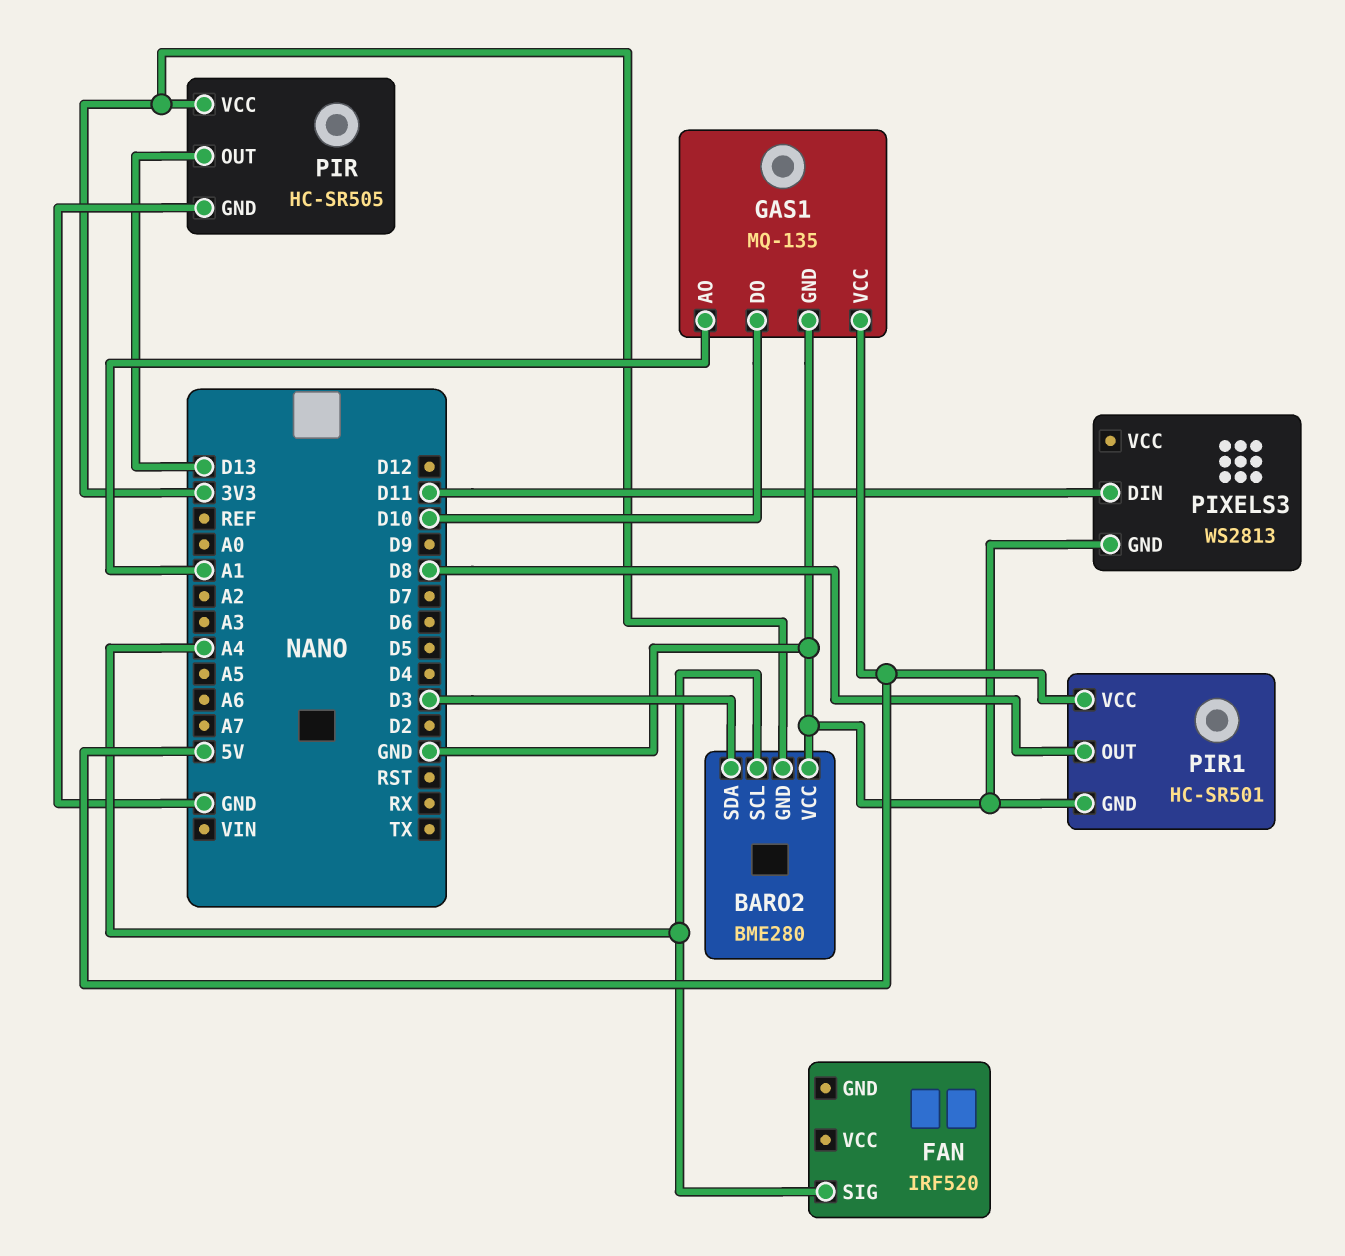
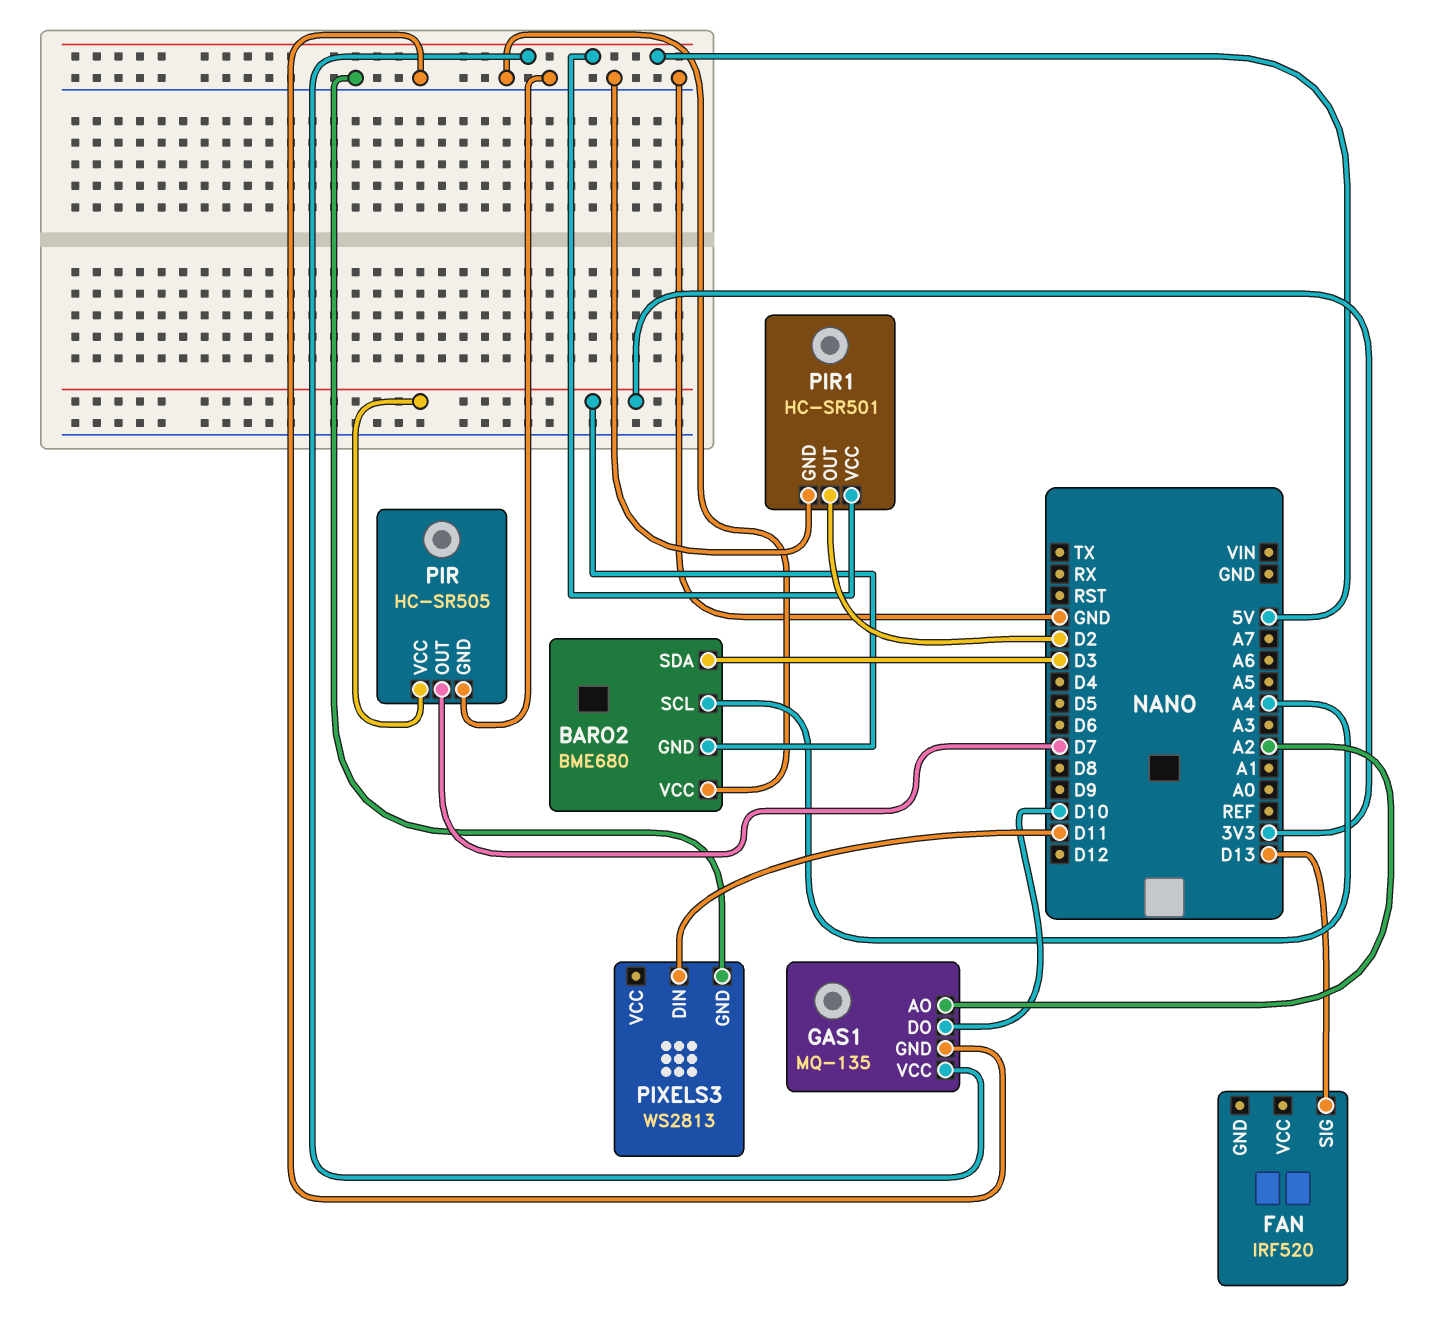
BARO2: BME280 -> BME680
FAN pin SIG: A4 -> D13
GAS1 pin AO: A1 -> A2
PIR pin OUT: D13 -> D7
PIR1 pin OUT: D8 -> D2

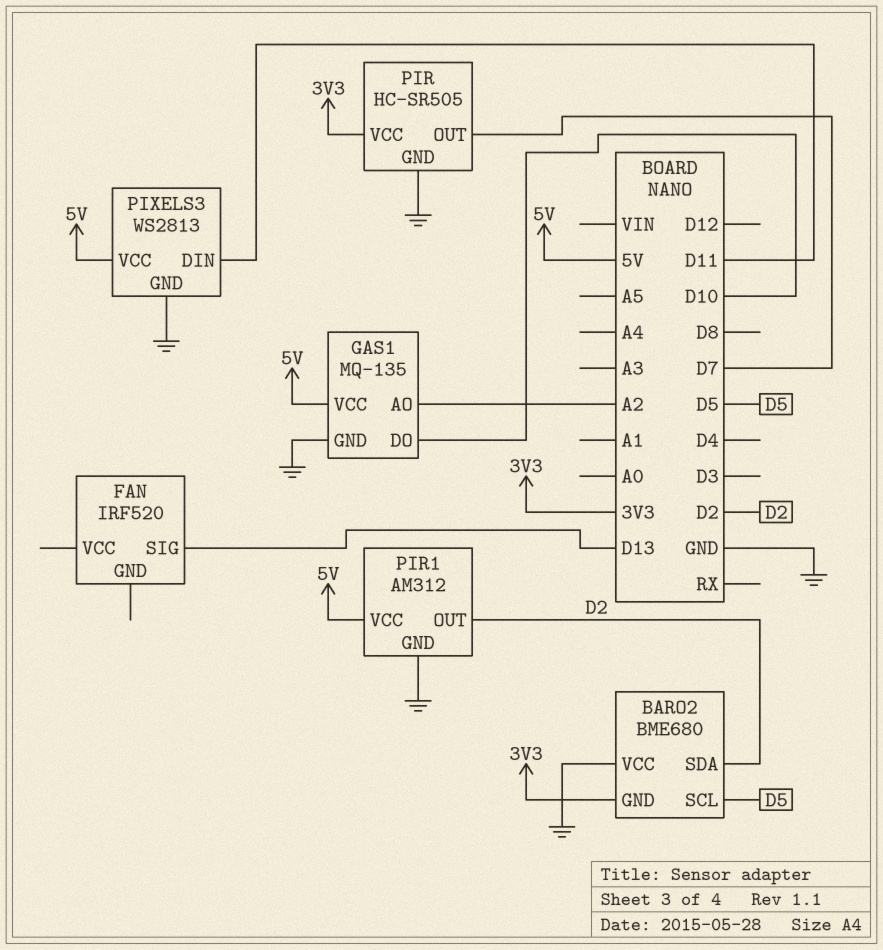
BARO2 pin SCL: A4 -> D5
BARO2 pin SDA: D3 -> D2
PIR1: HC-SR501 -> AM312
PIXELS3 pin VCC: none -> 5V

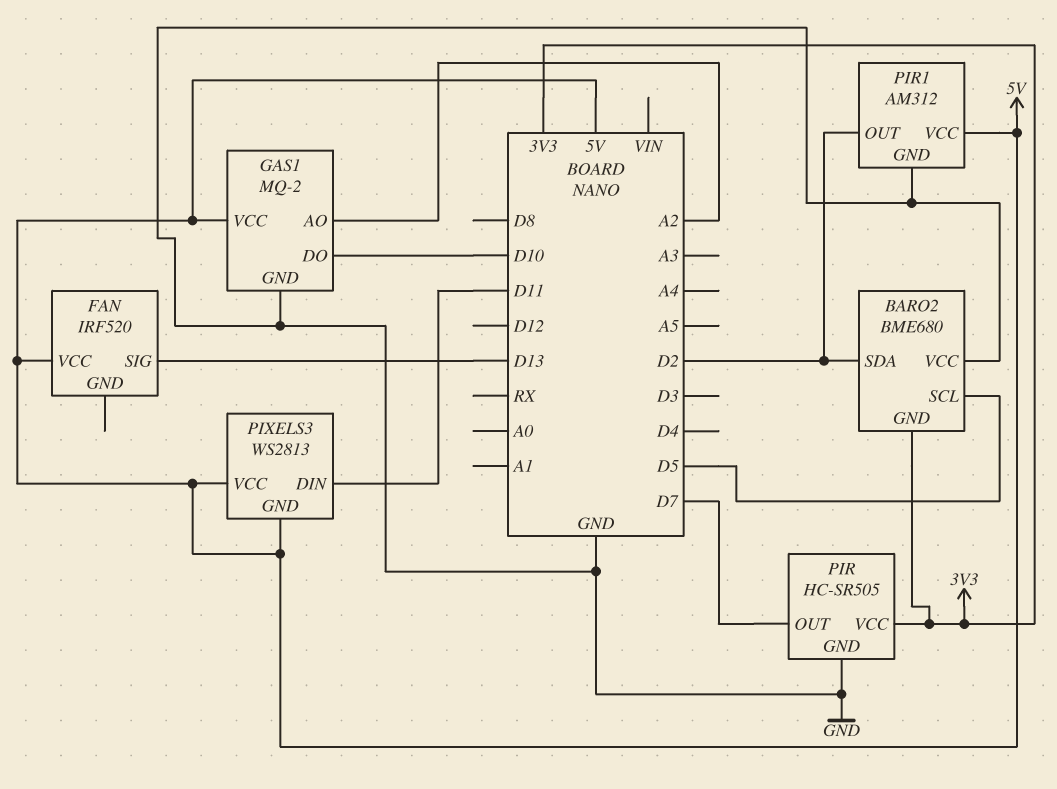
FAN pin VCC: none -> 5V
GAS1: MQ-135 -> MQ-2
PIXELS3 pin GND: GND -> 5V

